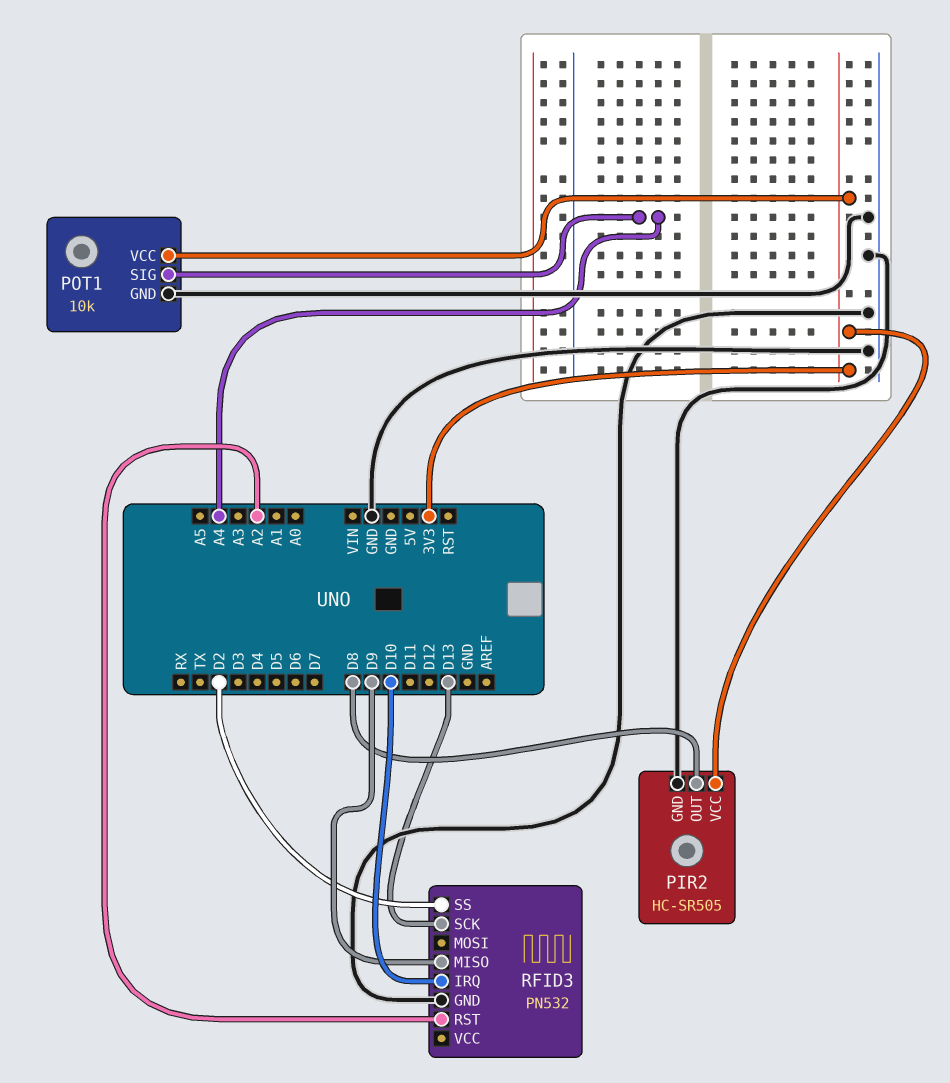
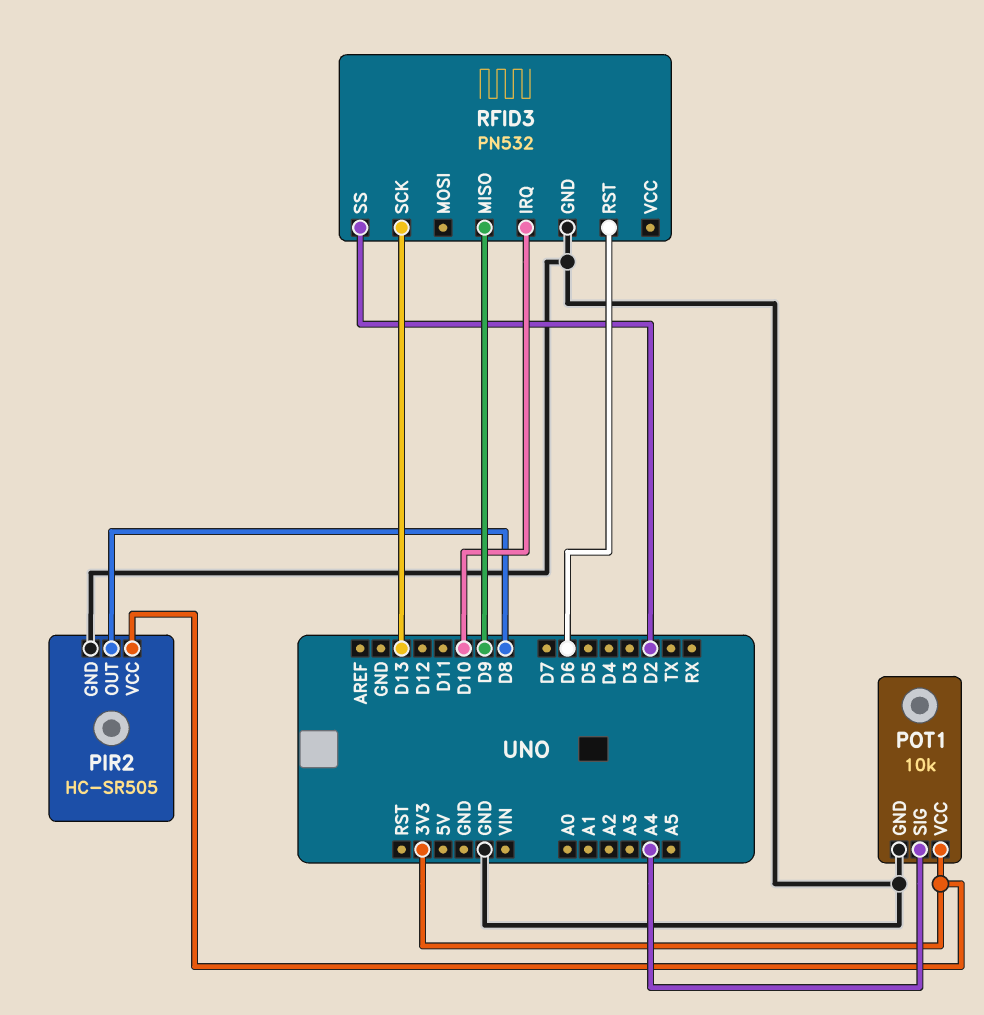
RFID3 pin RST: A2 -> D6

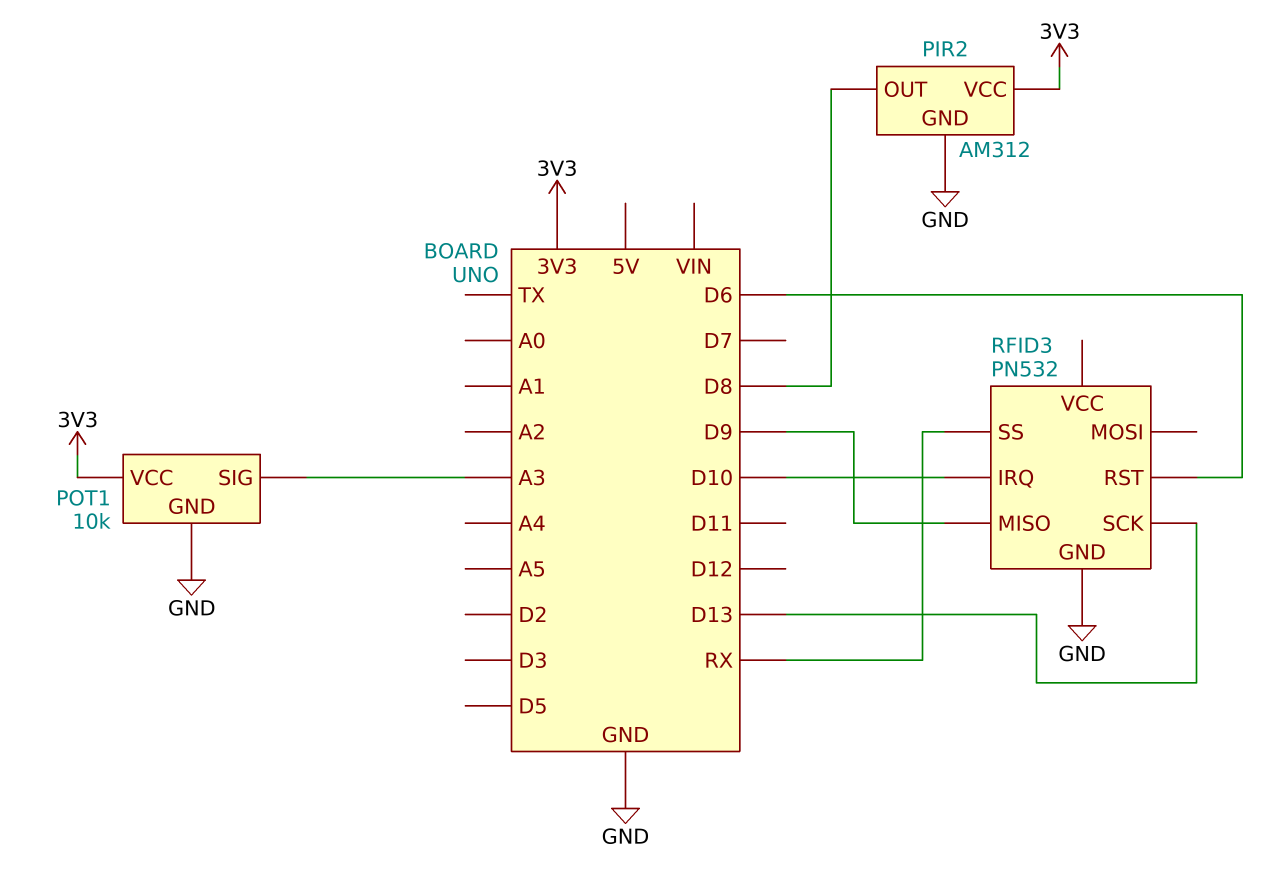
PIR2: HC-SR505 -> AM312
POT1 pin SIG: A4 -> A3
RFID3 pin SS: D2 -> RX

